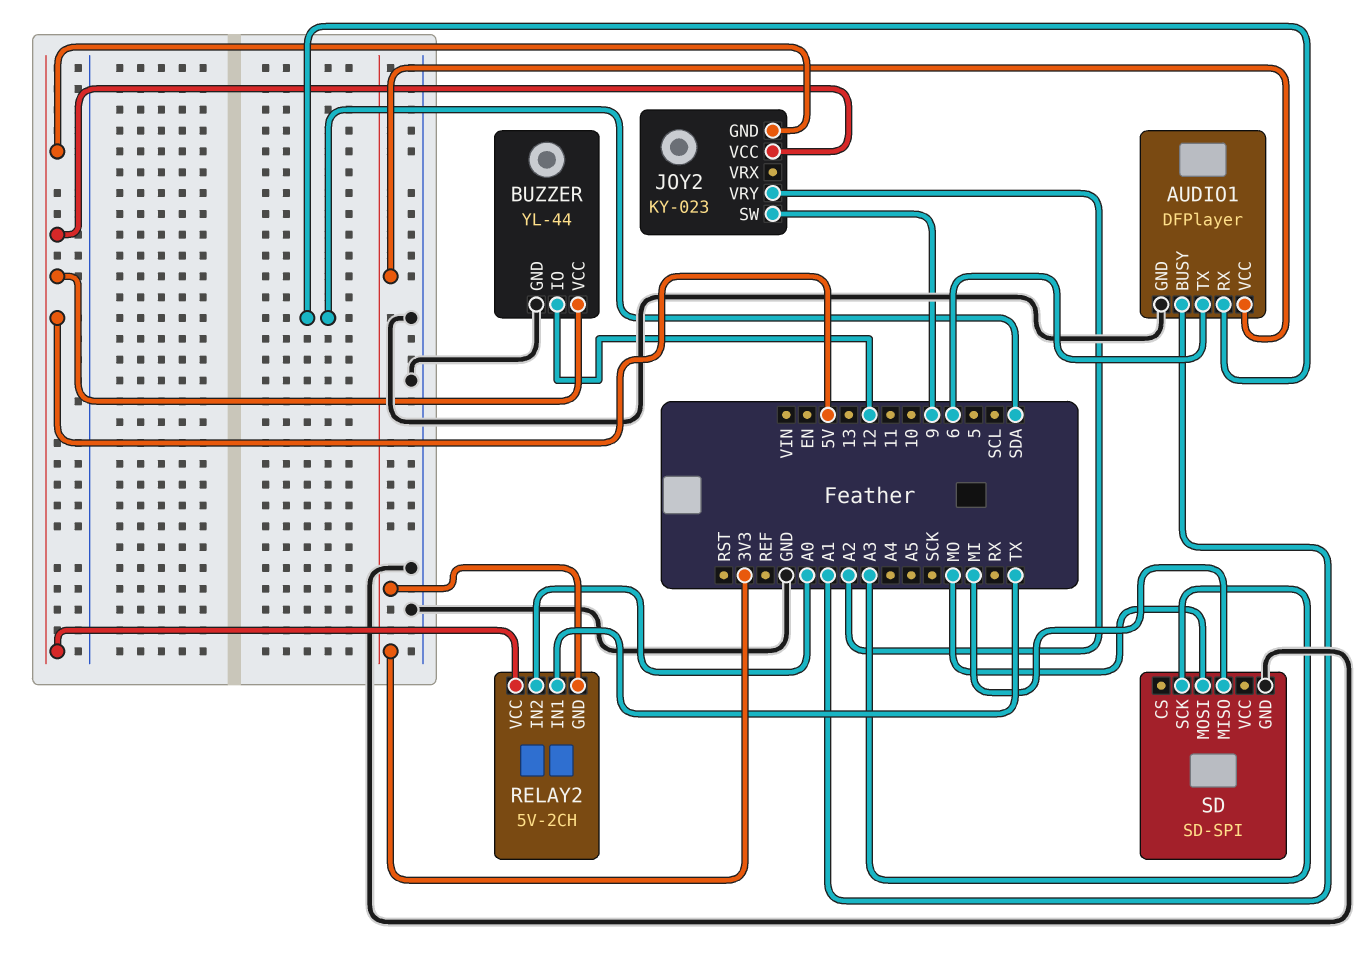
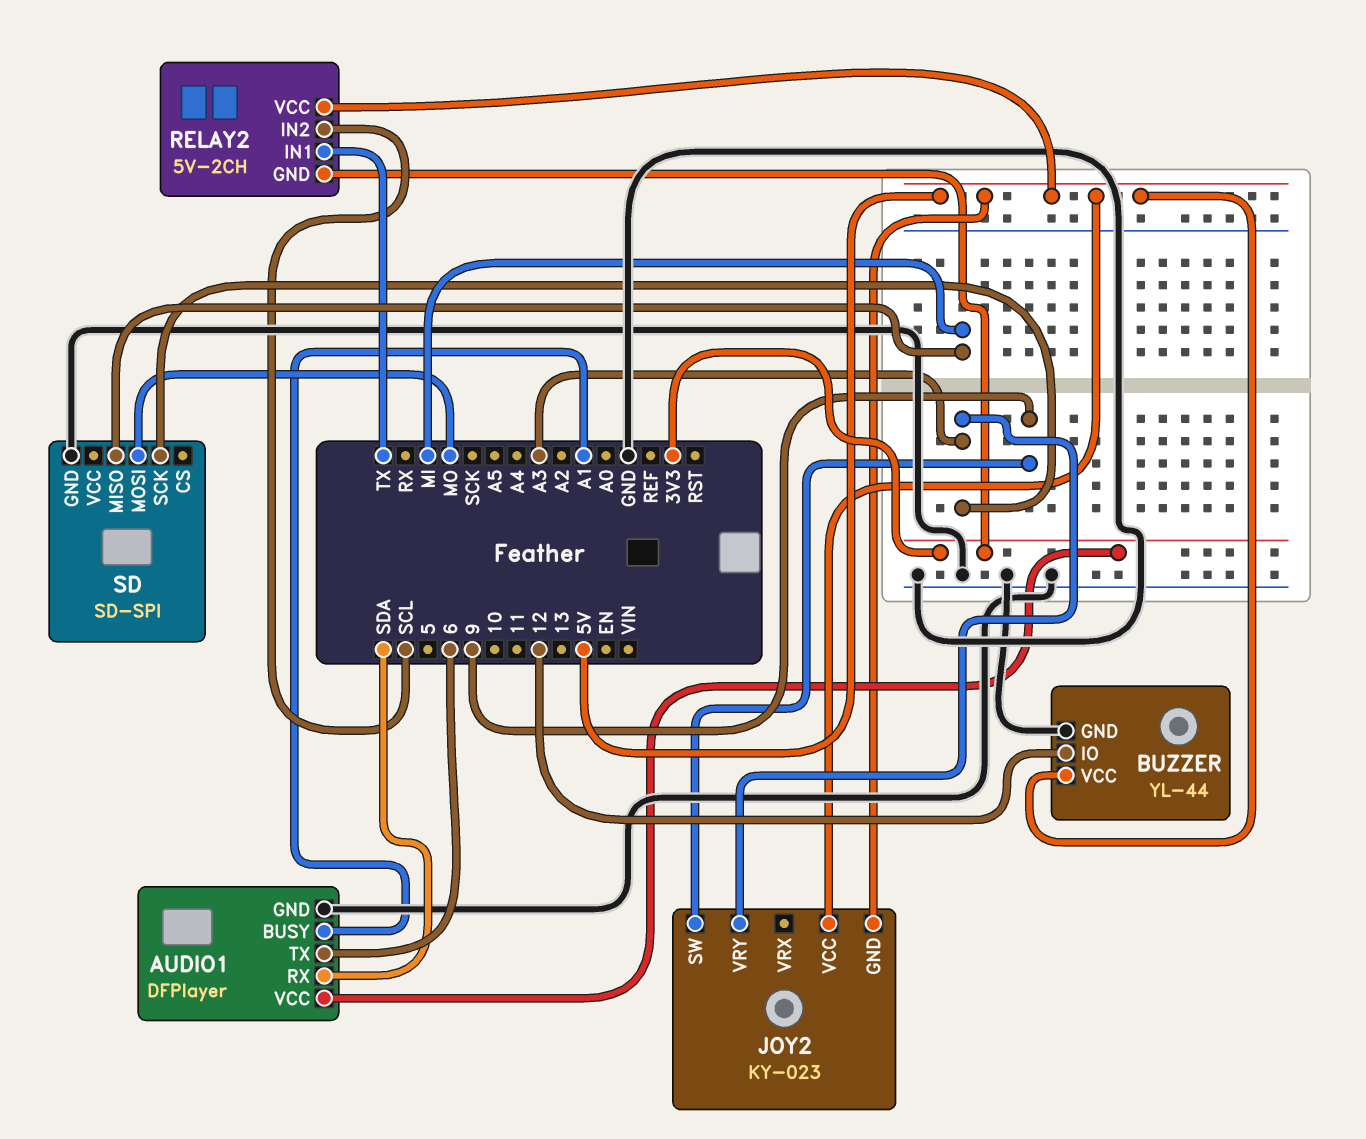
JOY2 pin VRY: A2 -> A3
RELAY2 pin IN2: A0 -> SCL

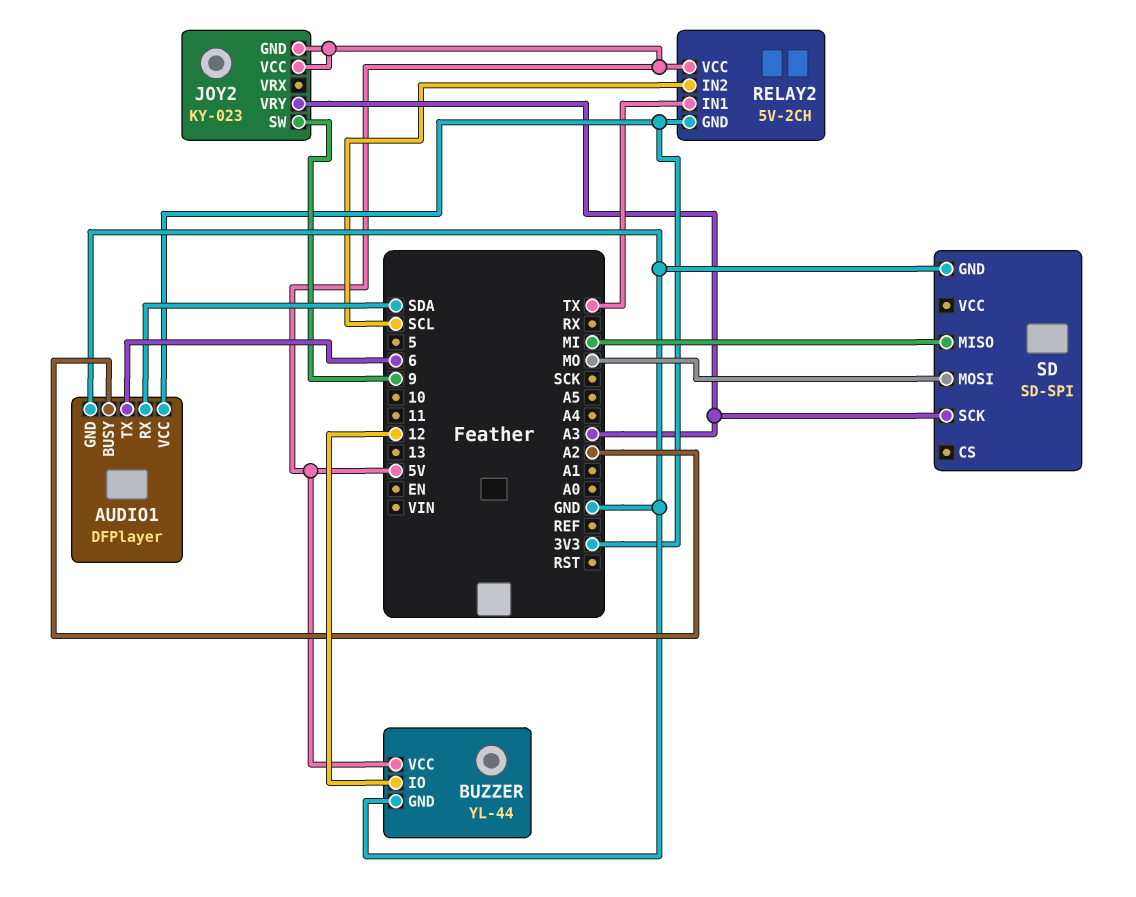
AUDIO1 pin BUSY: A1 -> A2

